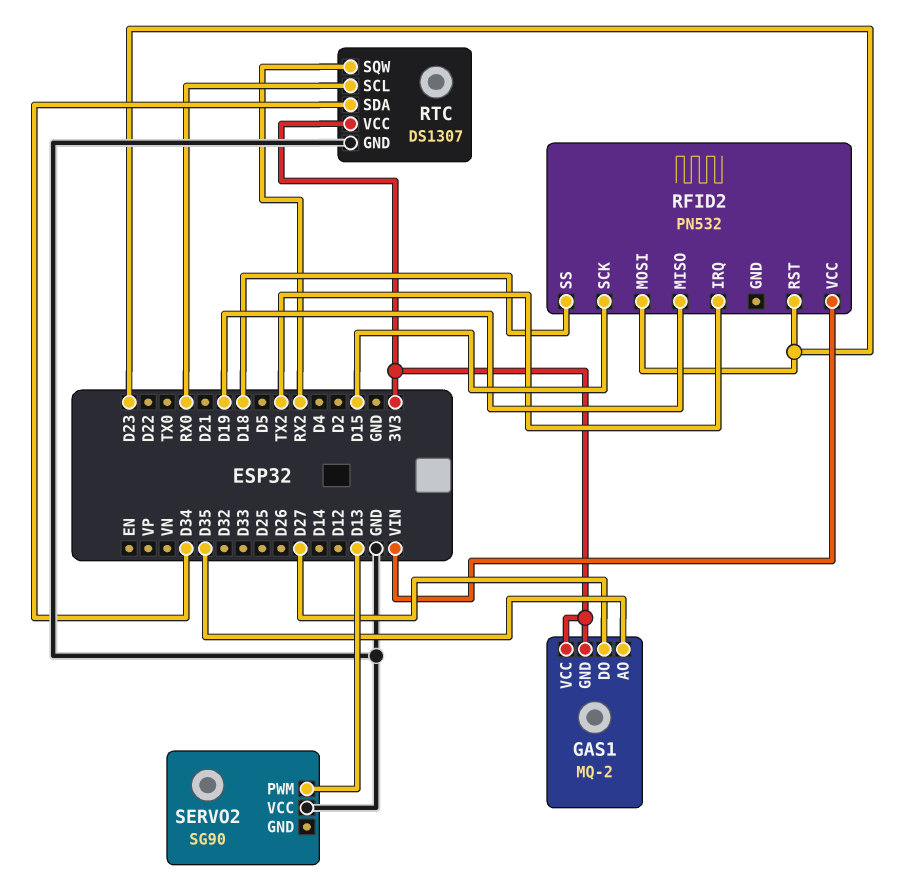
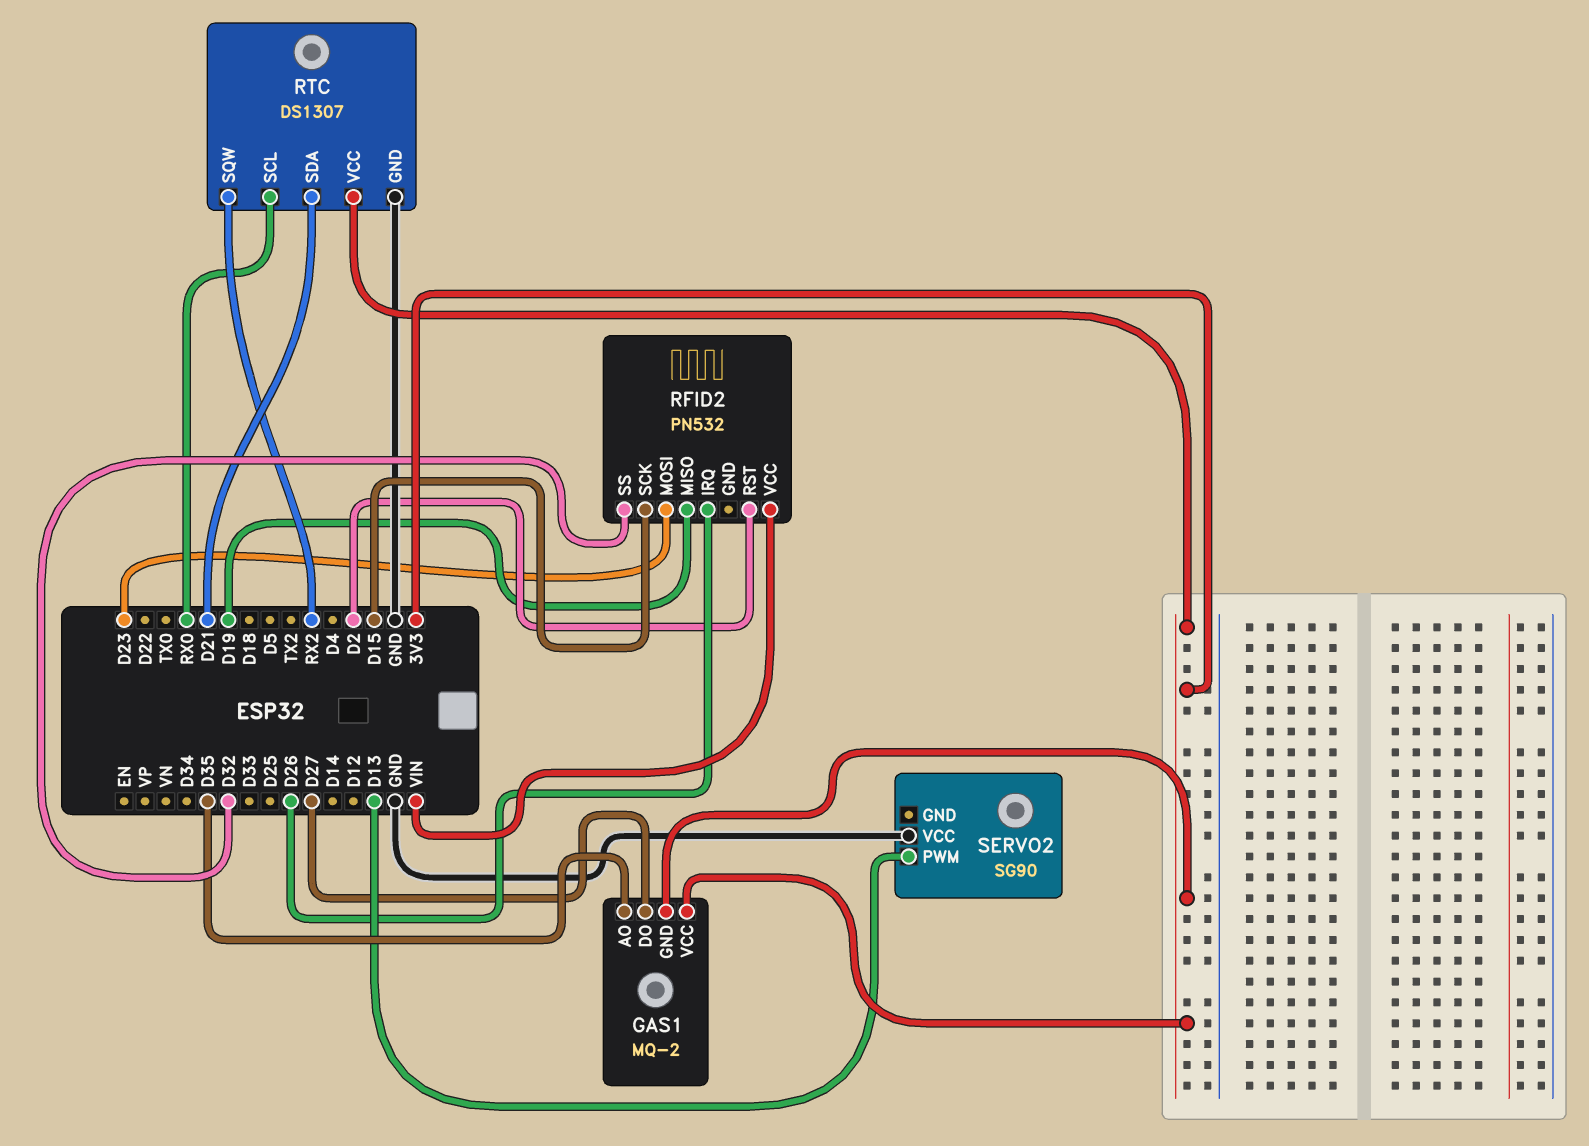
RFID2 pin IRQ: TX2 -> D26
RFID2 pin RST: D23 -> D2
RFID2 pin SS: D18 -> D32
RTC pin SDA: D34 -> D21

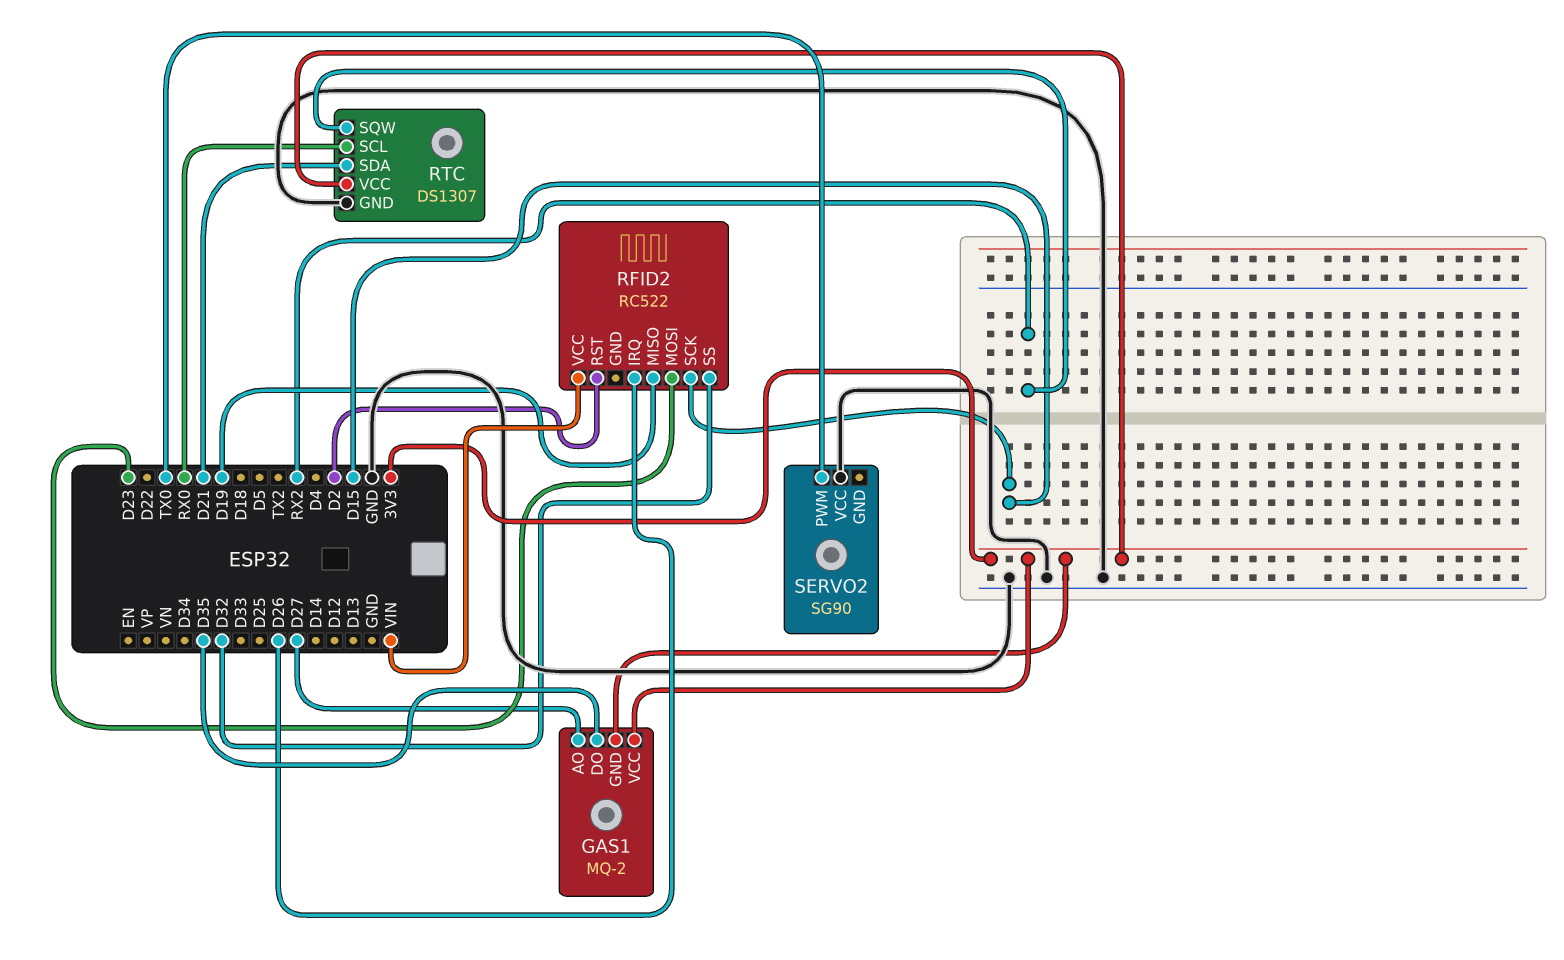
GAS1 pin AO: D35 -> D27
GAS1 pin DO: D27 -> D35
RFID2: PN532 -> RC522
SERVO2 pin PWM: D13 -> TX0

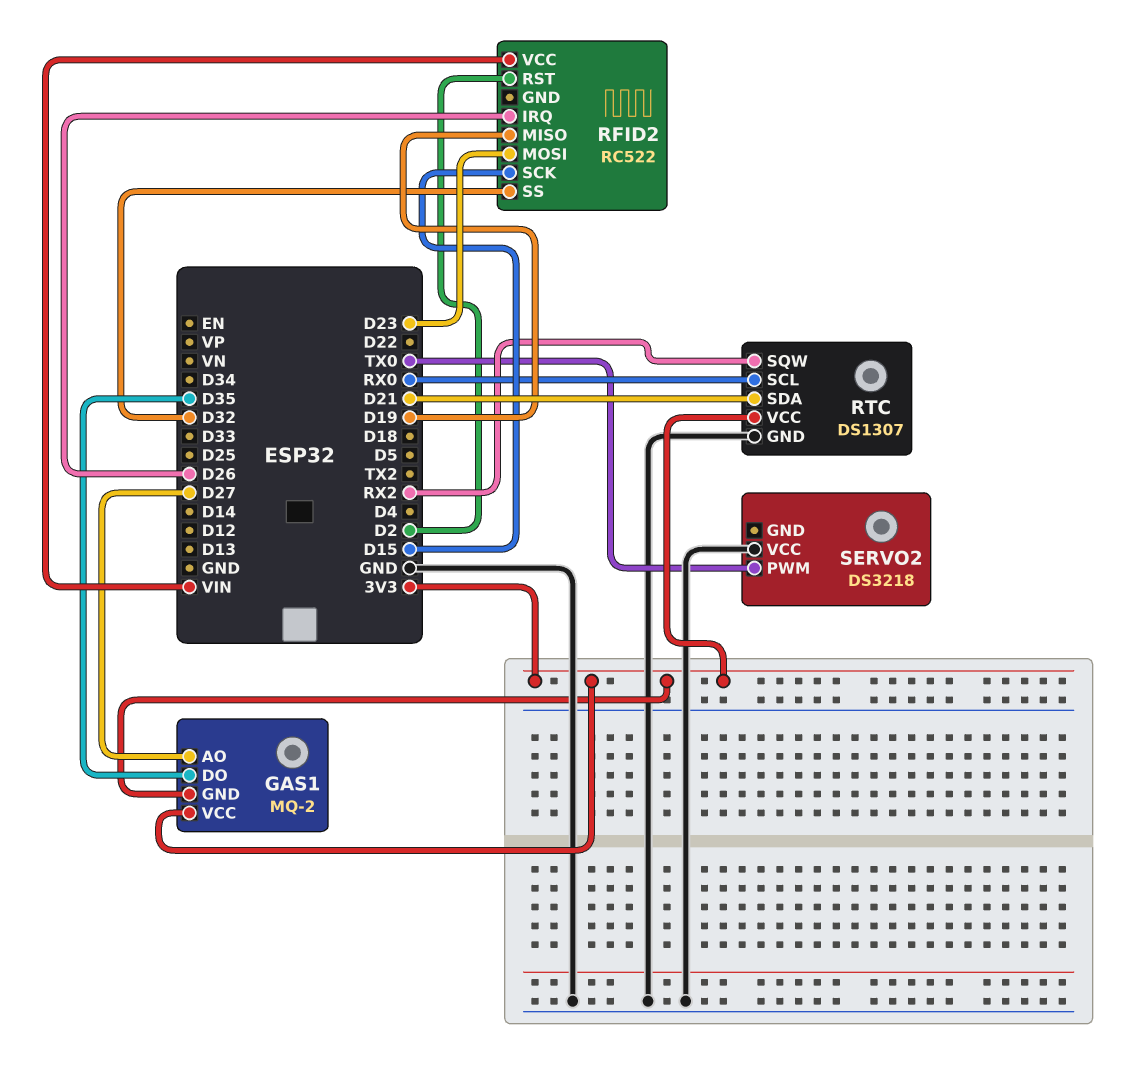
SERVO2: SG90 -> DS3218

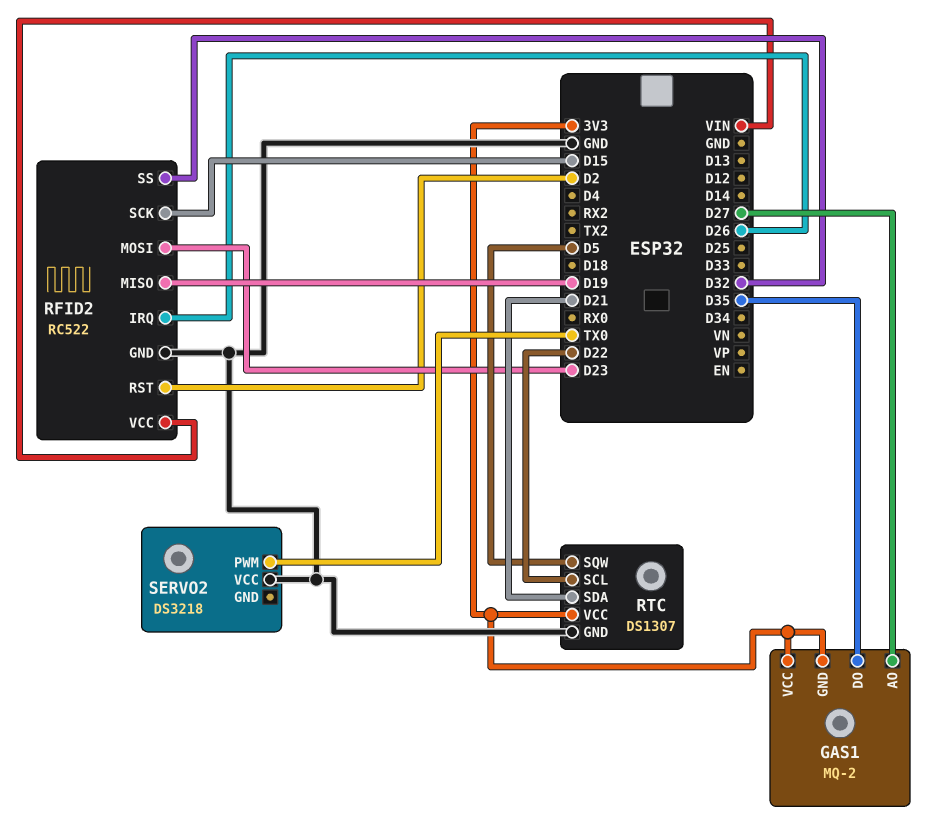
RFID2 pin GND: none -> GND
RTC pin SCL: RX0 -> D22
RTC pin SQW: RX2 -> D5

